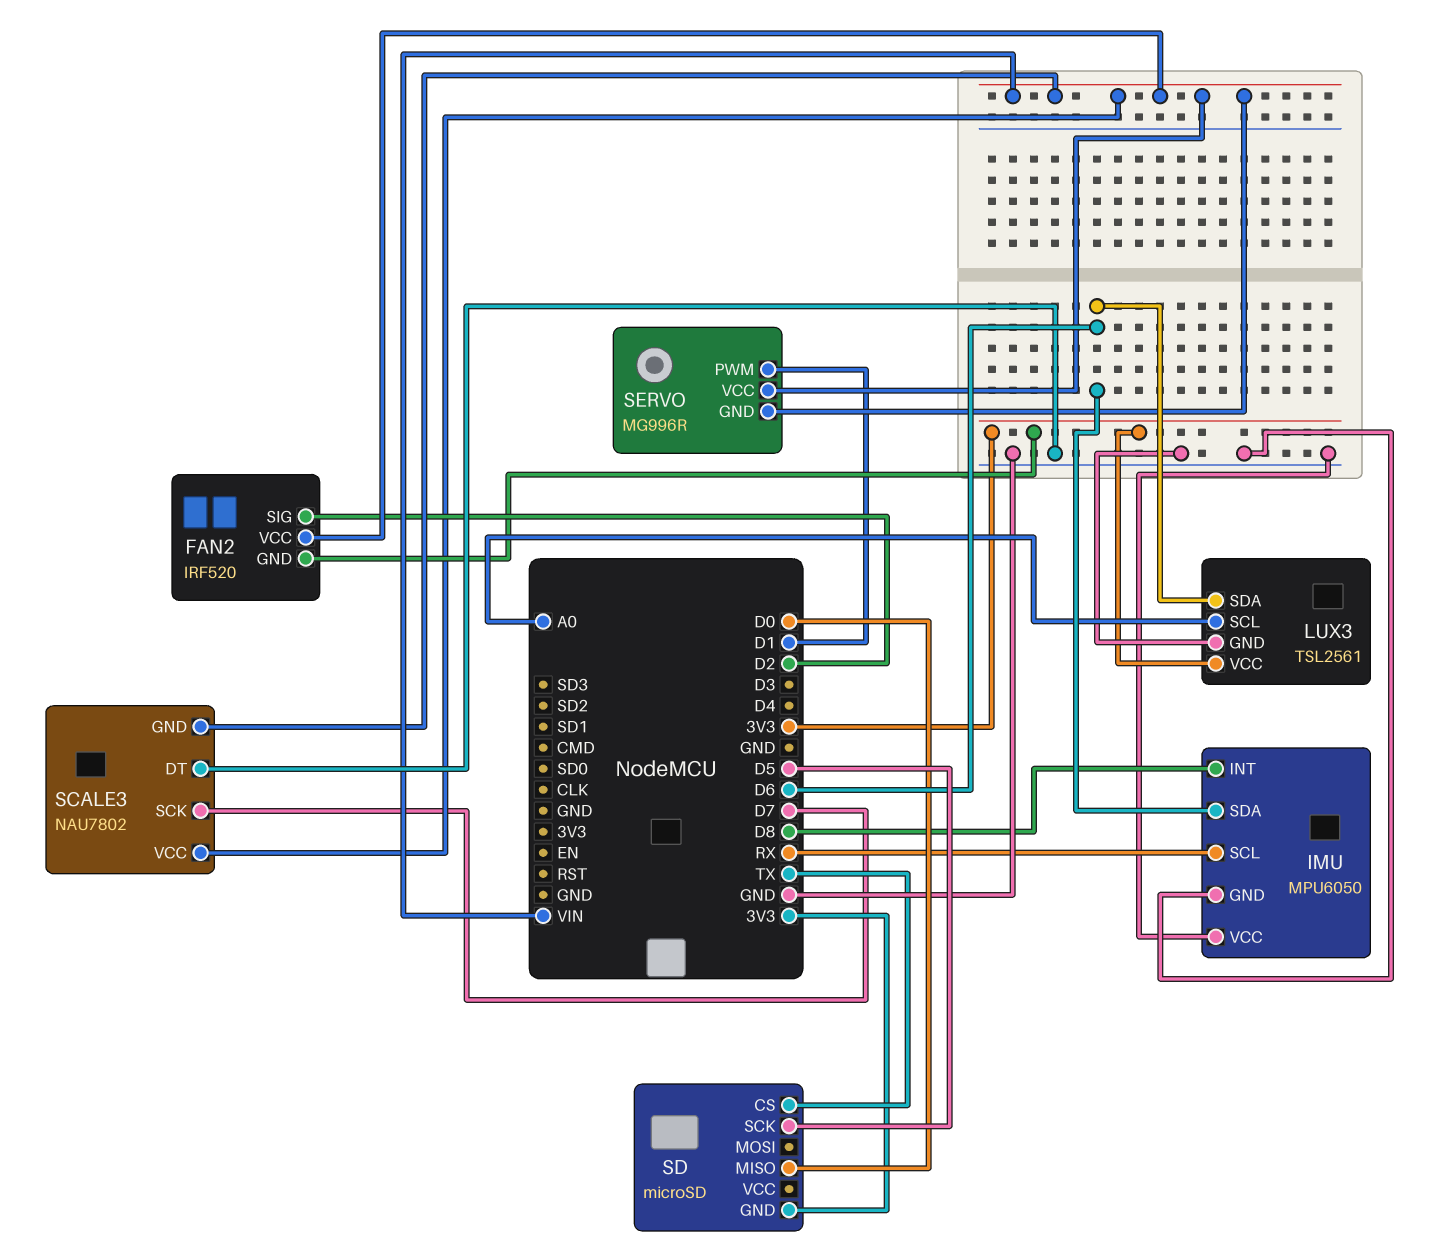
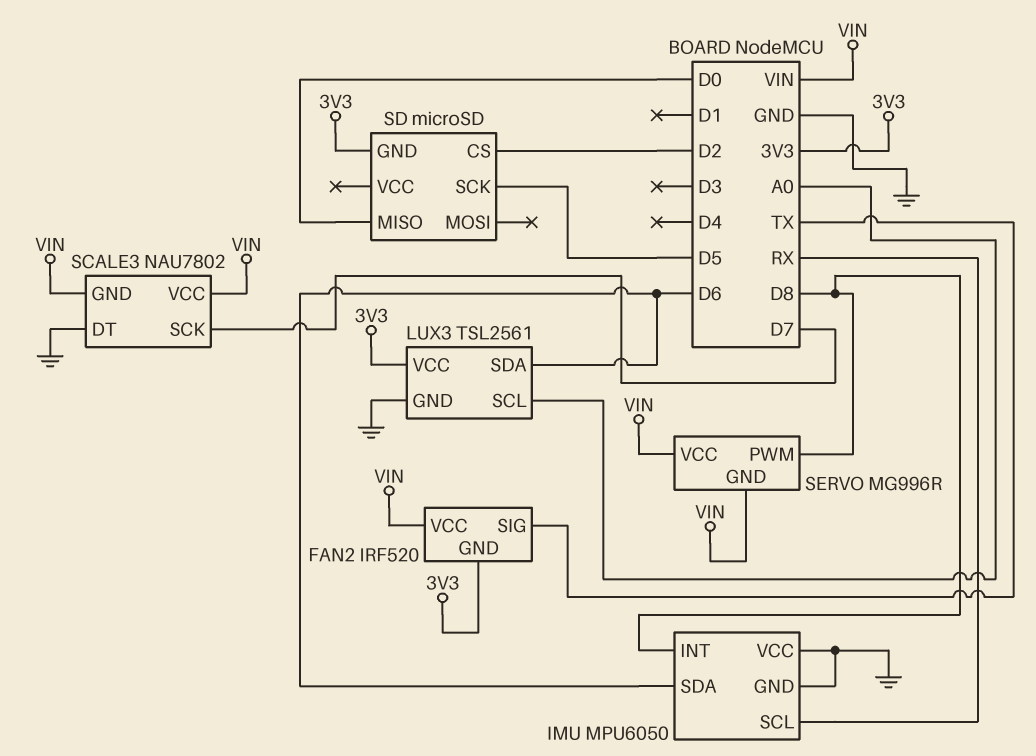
FAN2 pin SIG: D2 -> TX
SD pin CS: TX -> D2
SERVO pin PWM: D1 -> D8

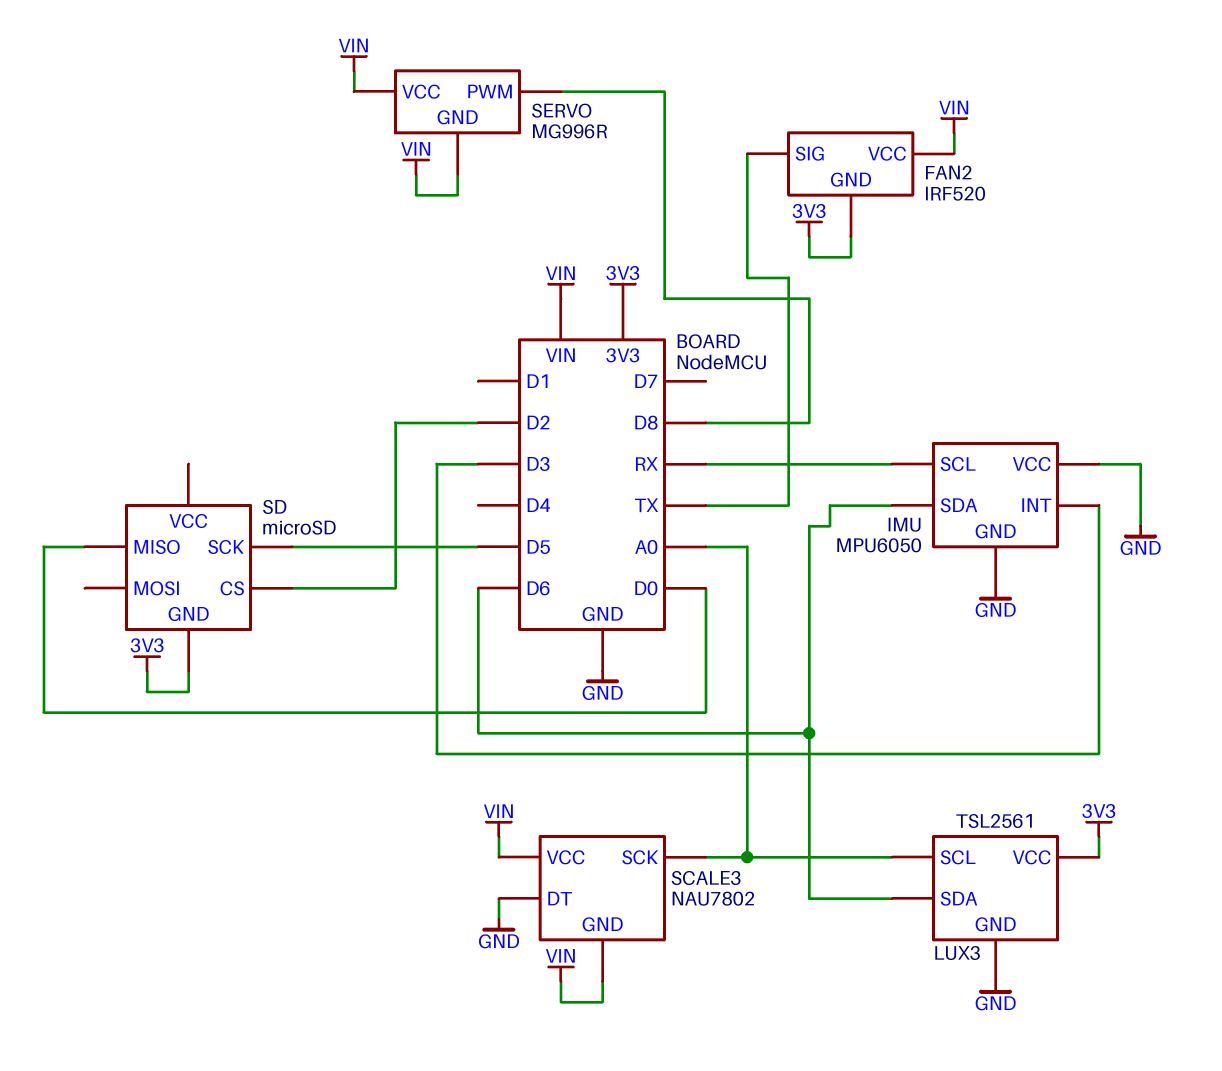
IMU pin INT: D8 -> D3
SCALE3 pin SCK: D7 -> A0

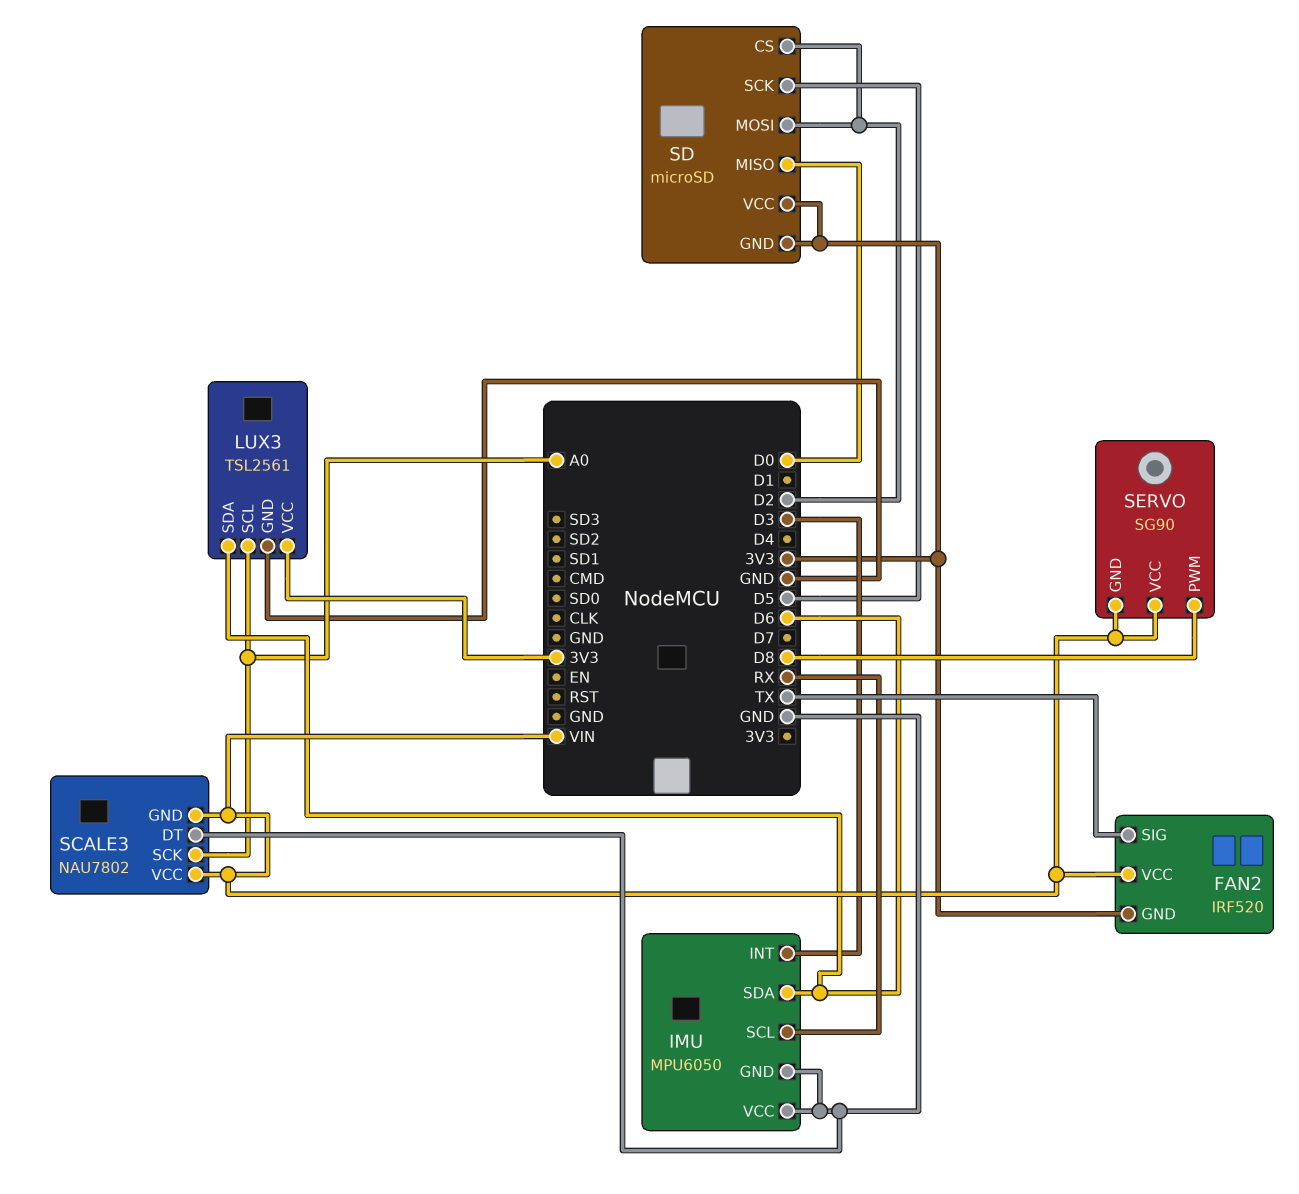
SD pin MOSI: none -> D2
SD pin VCC: none -> 3V3
SERVO: MG996R -> SG90

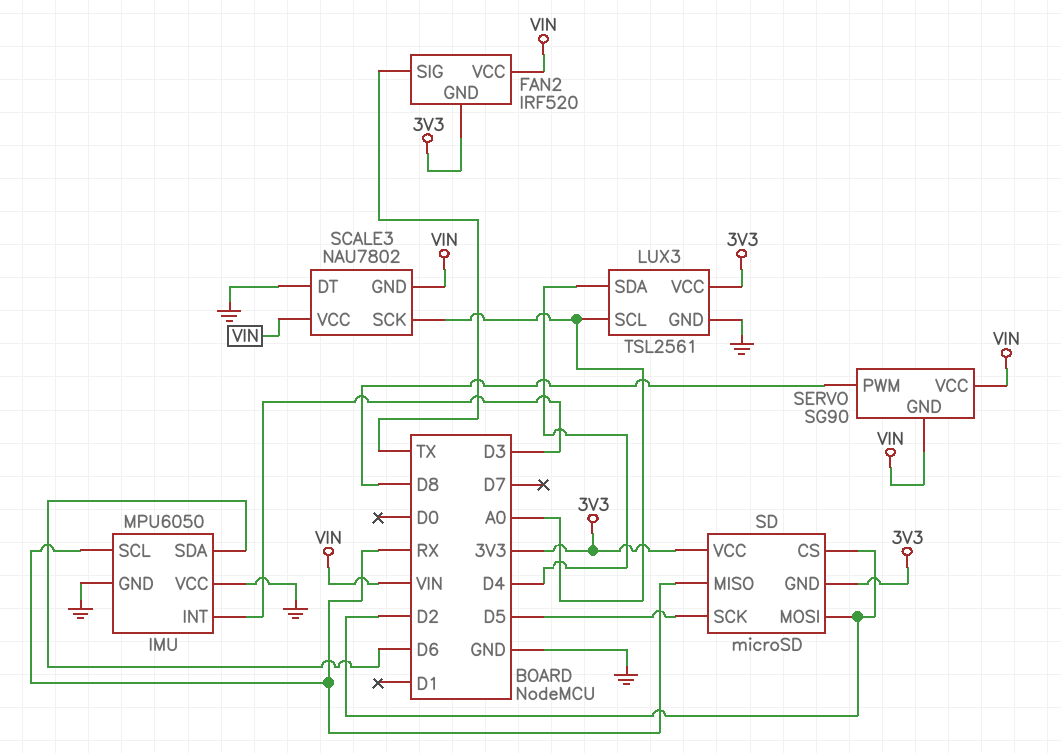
LUX3 pin SDA: D6 -> D4
SD pin MISO: D0 -> RX

